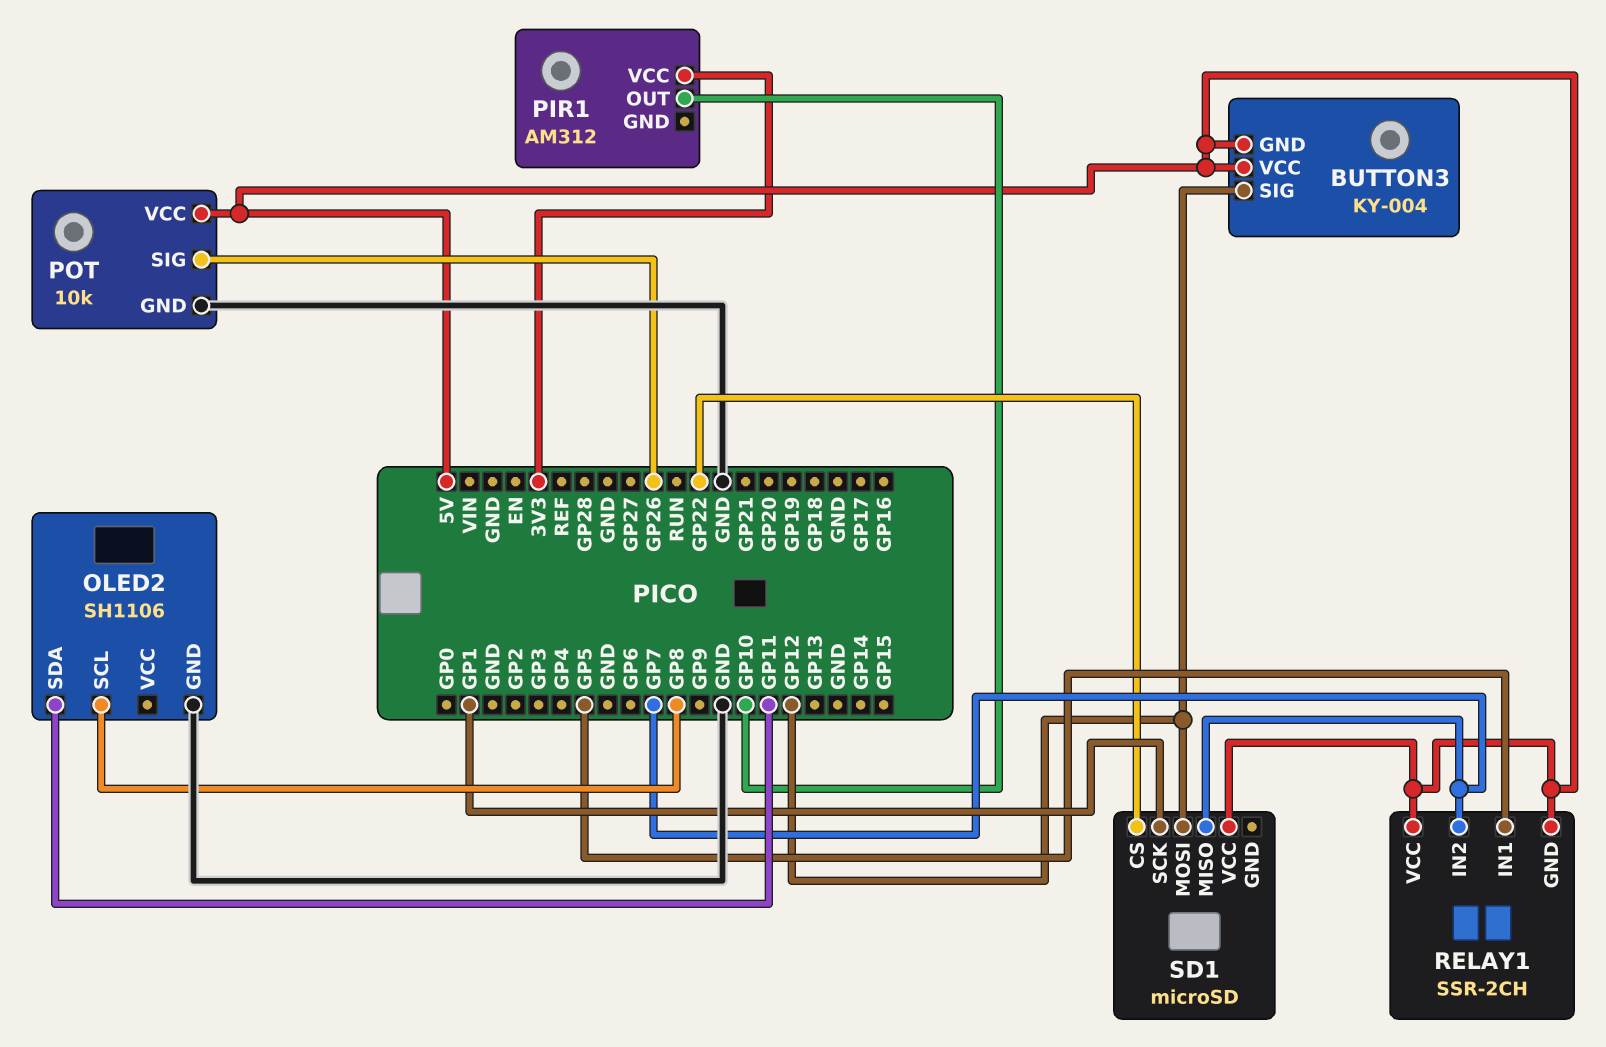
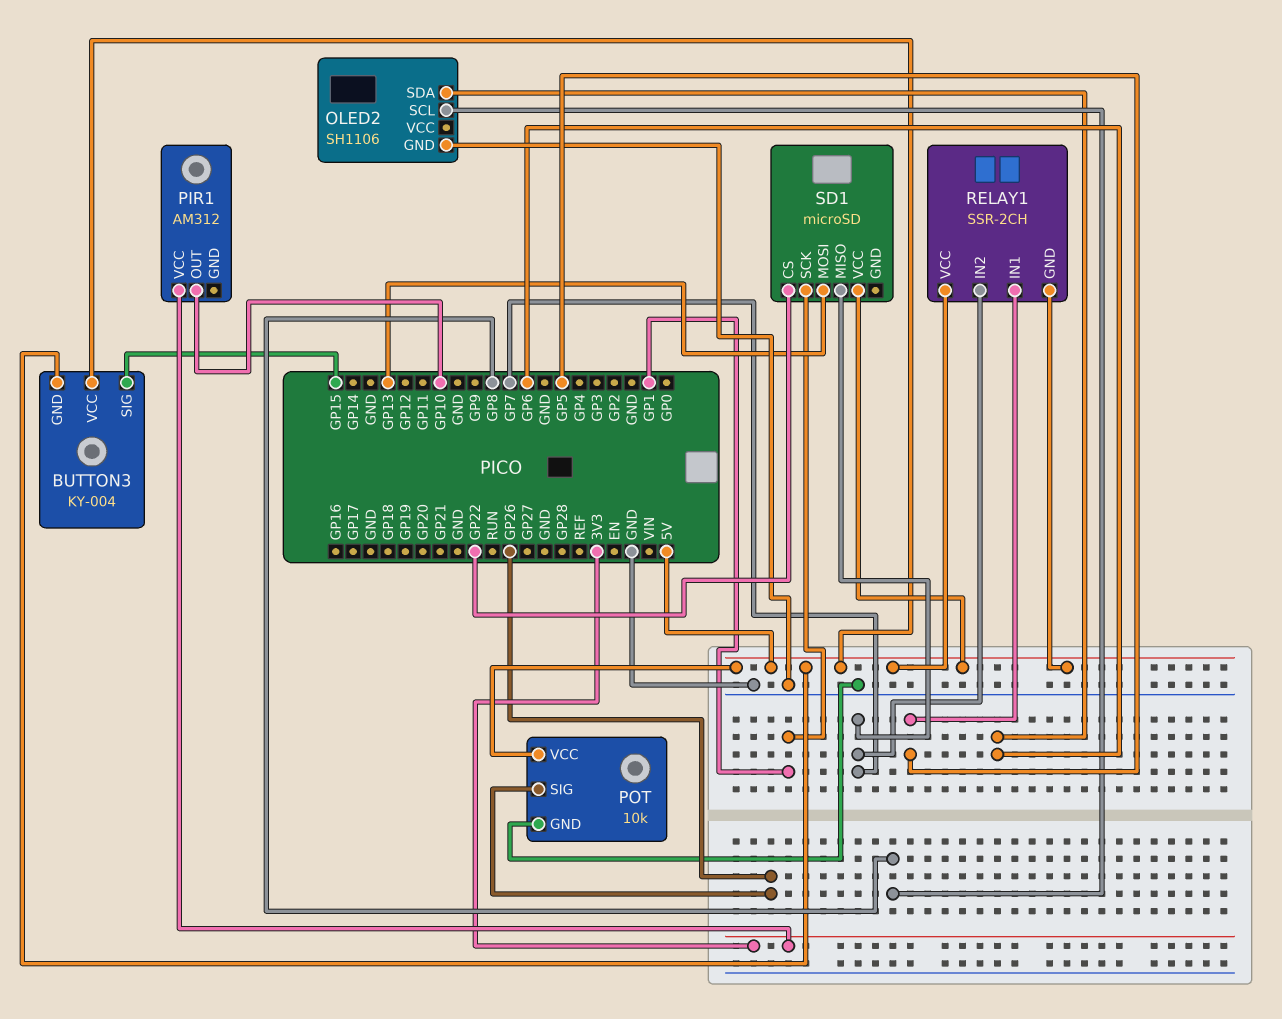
BUTTON3 pin SIG: GP12 -> GP15
OLED2 pin SDA: GP11 -> GP6
SD1 pin MOSI: GP12 -> GP13

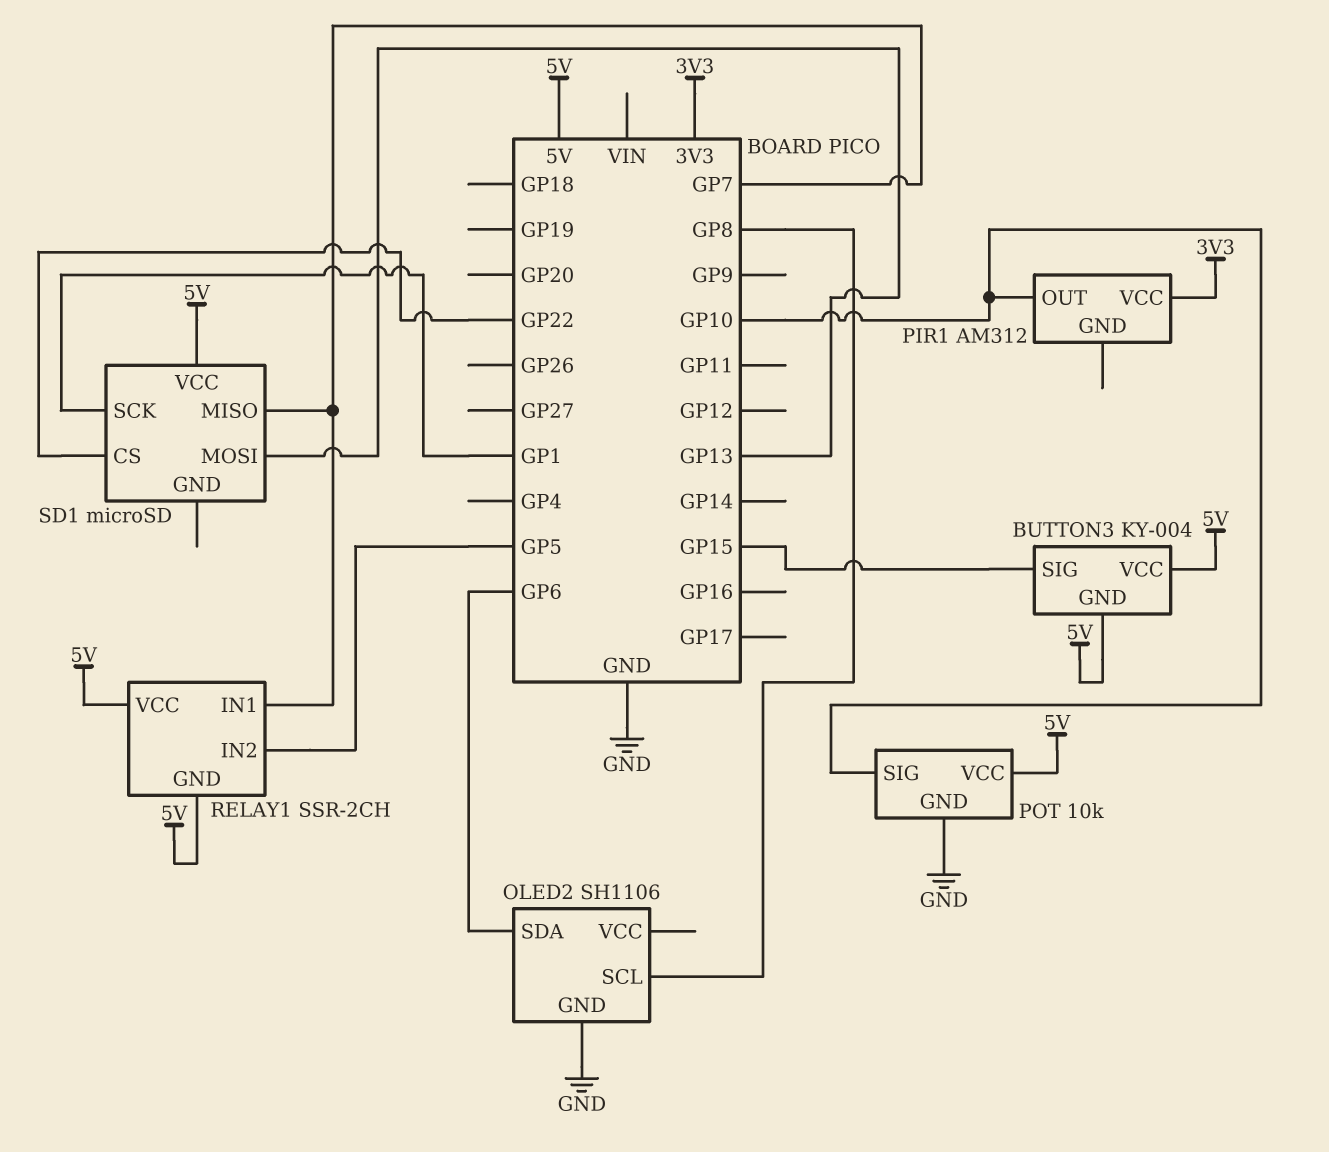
POT pin SIG: GP26 -> GP10
RELAY1 pin IN1: GP5 -> GP7
RELAY1 pin IN2: GP7 -> GP5

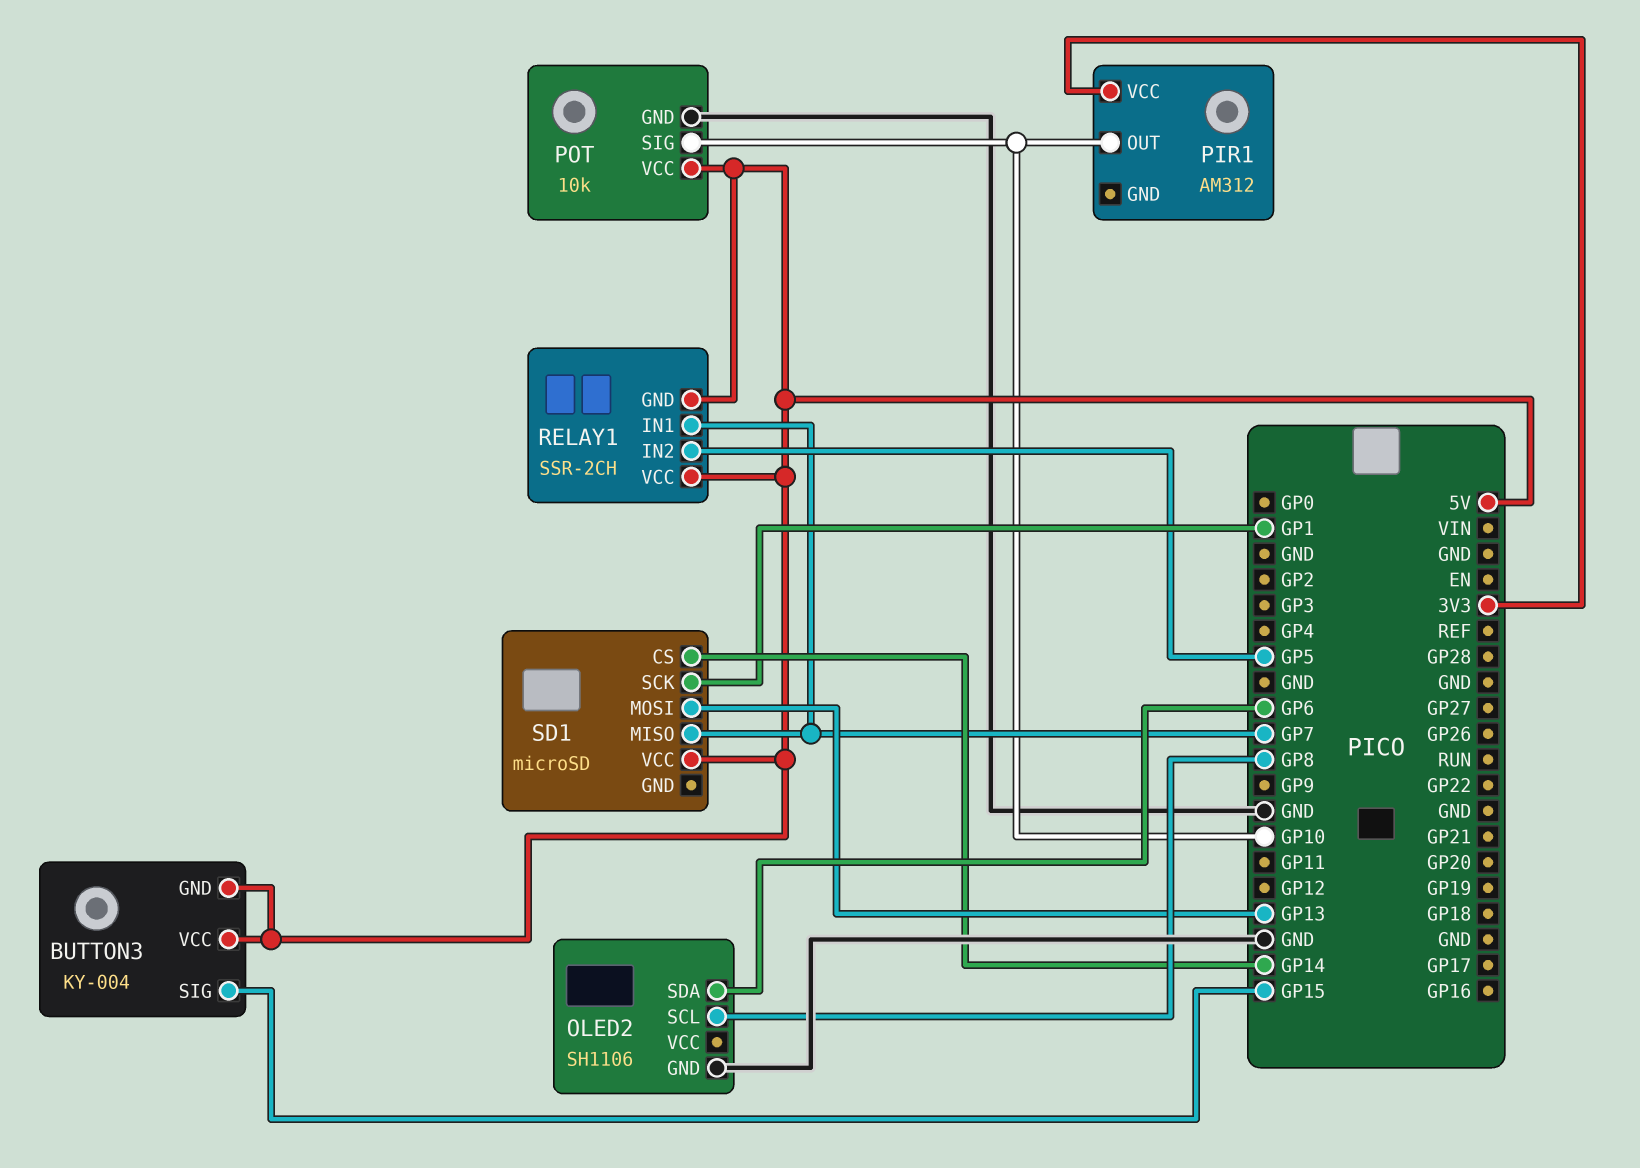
SD1 pin CS: GP22 -> GP14

